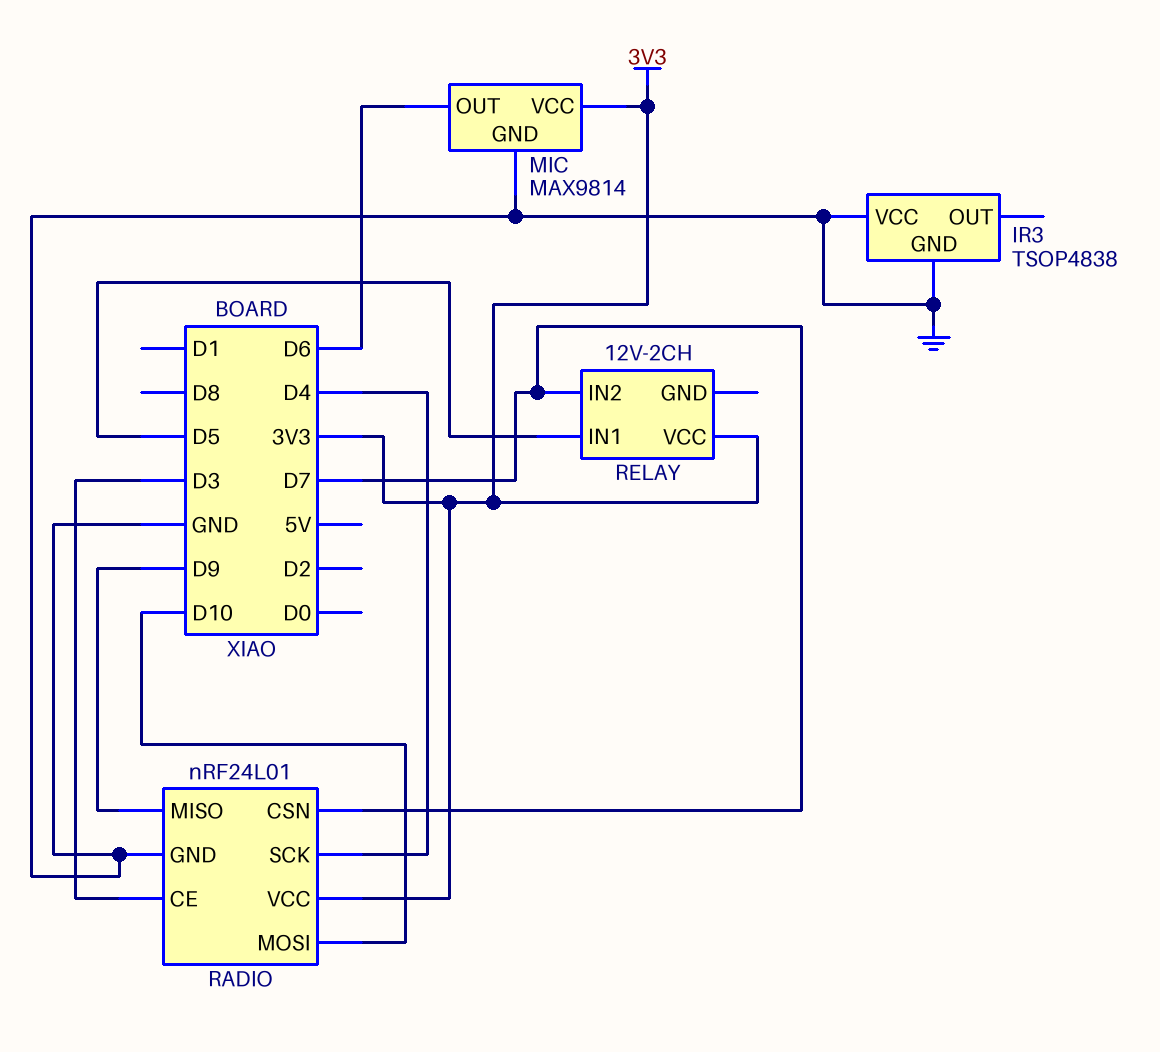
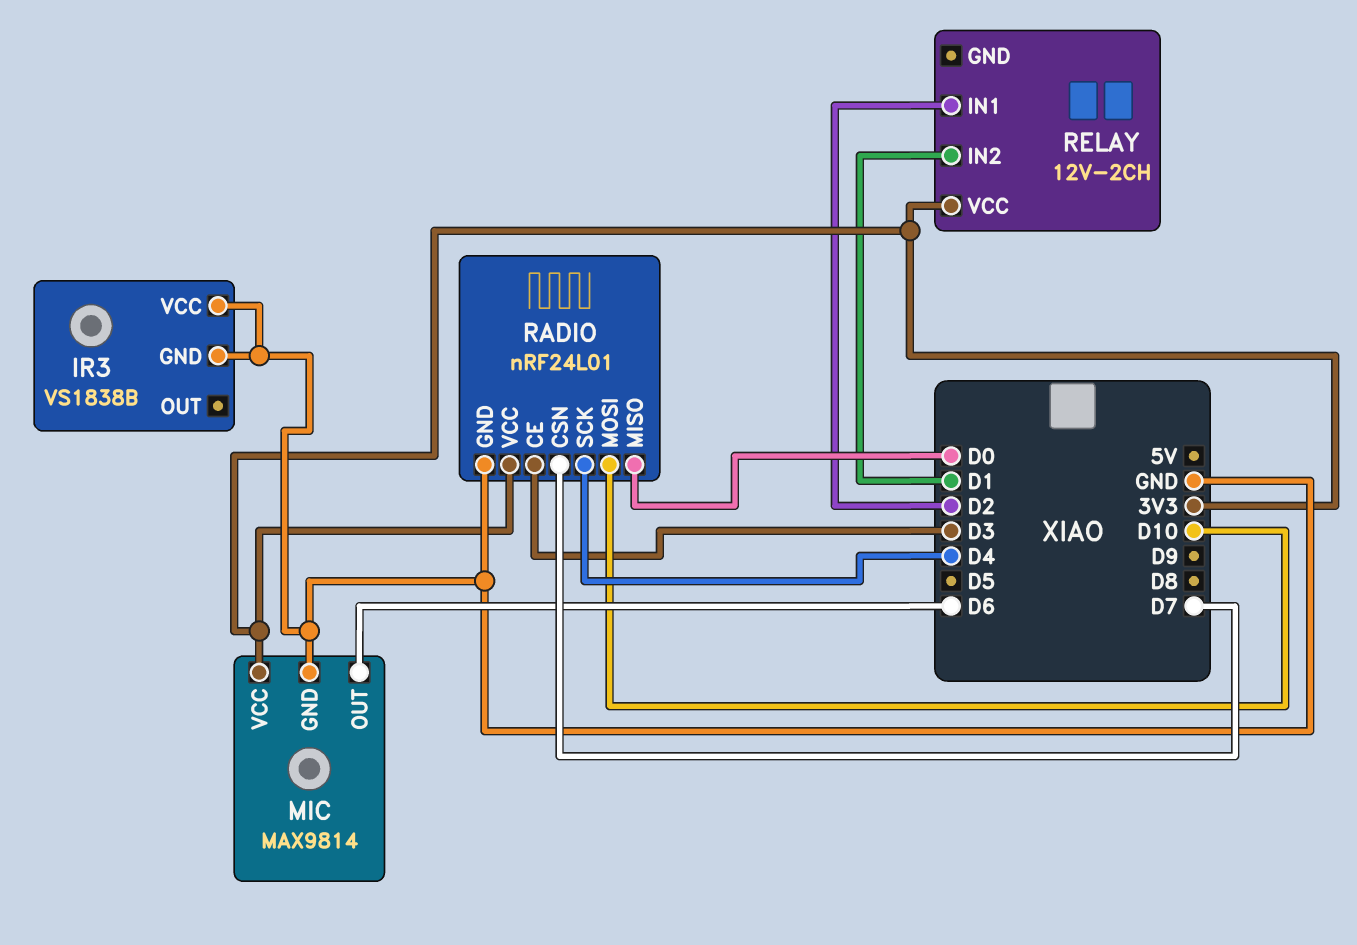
IR3: TSOP4838 -> VS1838B
RADIO pin MISO: D9 -> D0
RELAY pin IN1: D5 -> D2
RELAY pin IN2: D7 -> D1

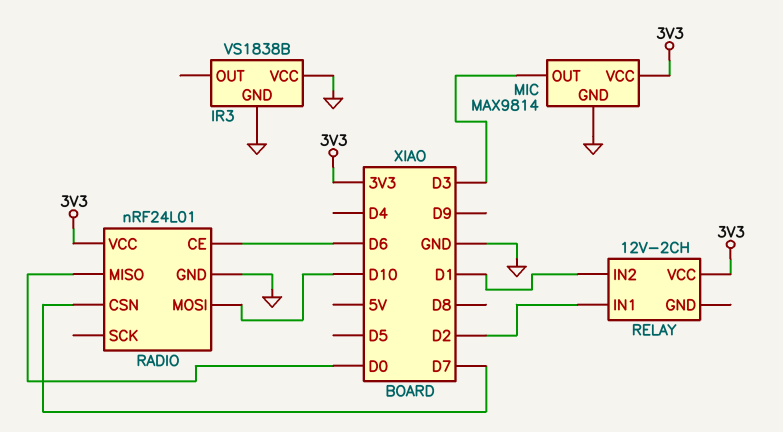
MIC pin OUT: D6 -> D3
RADIO pin CE: D3 -> D6
RADIO pin SCK: D4 -> none

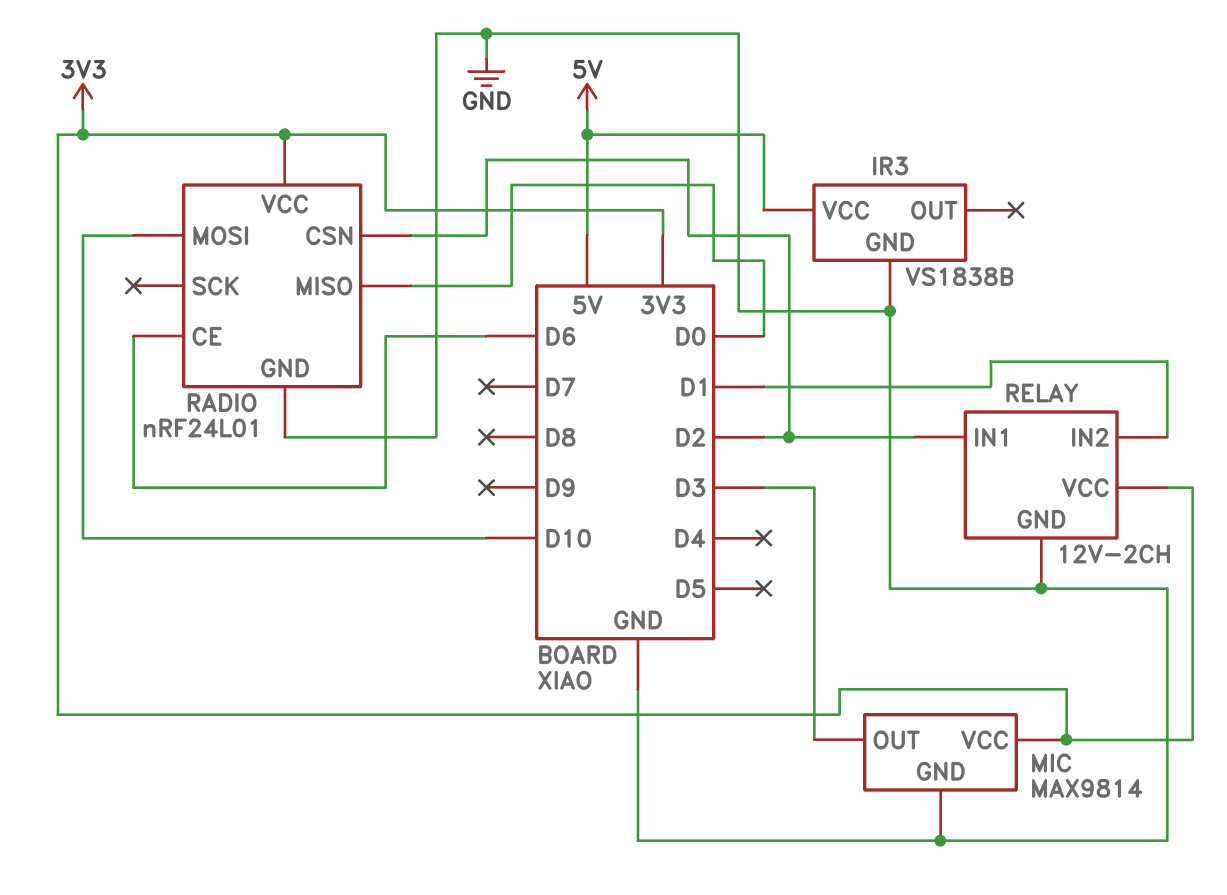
IR3 pin VCC: GND -> 5V
RADIO pin CSN: D7 -> D2
RELAY pin GND: none -> GND

